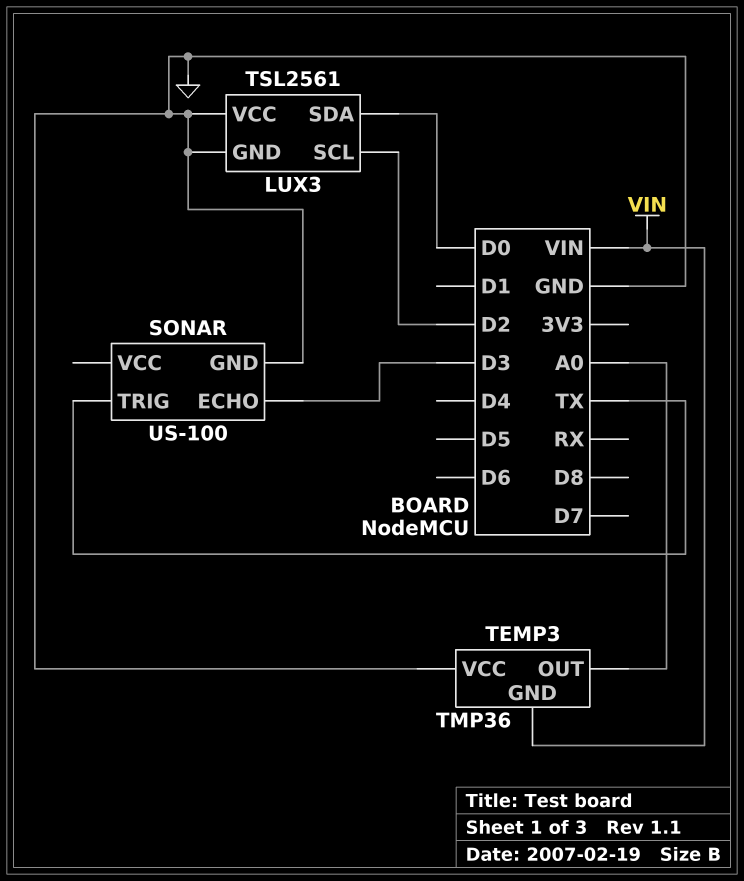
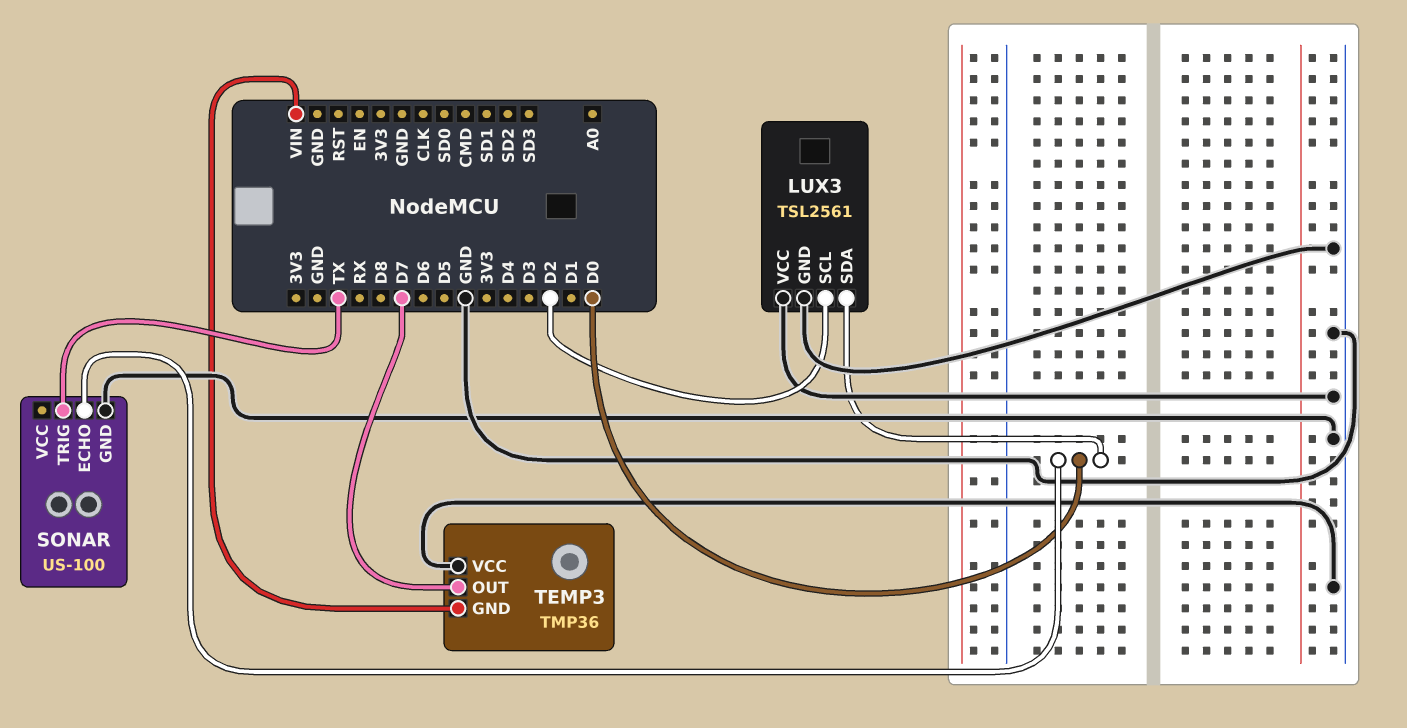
SONAR pin ECHO: D3 -> D0
TEMP3 pin OUT: A0 -> D7

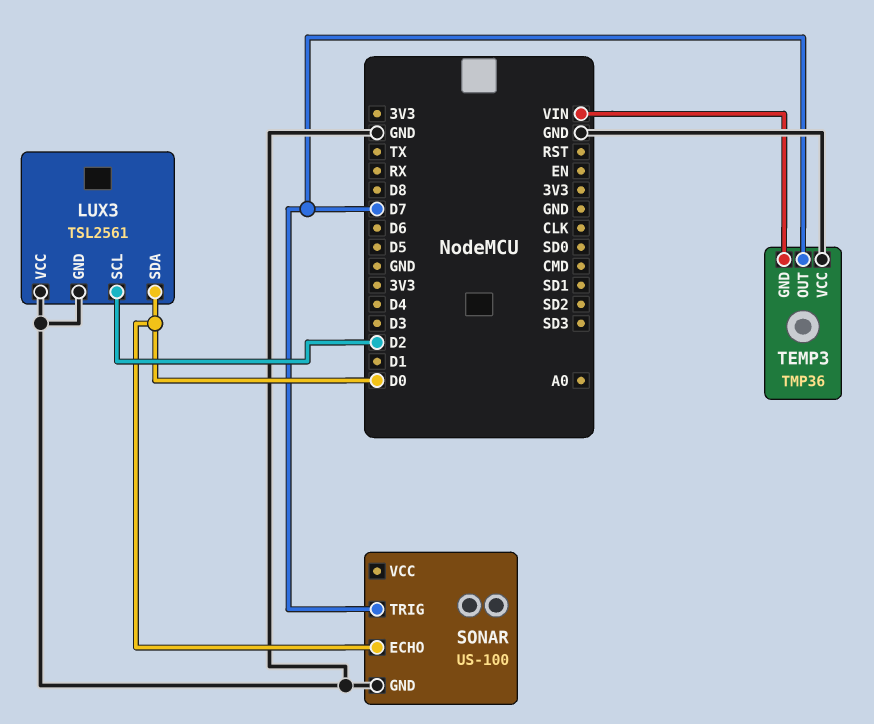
SONAR pin TRIG: TX -> D7

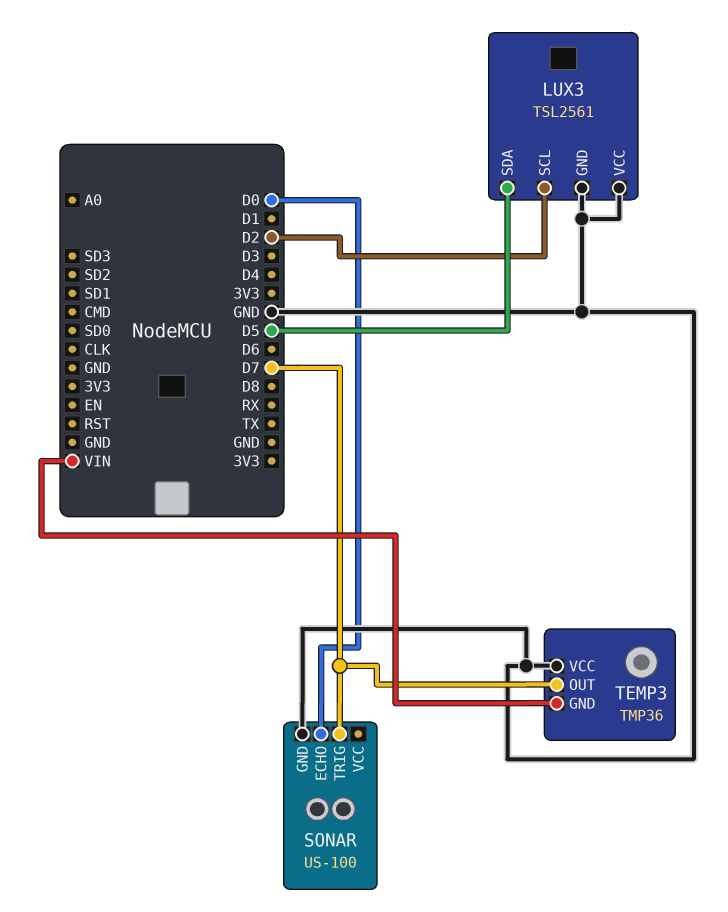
LUX3 pin SDA: D0 -> D5

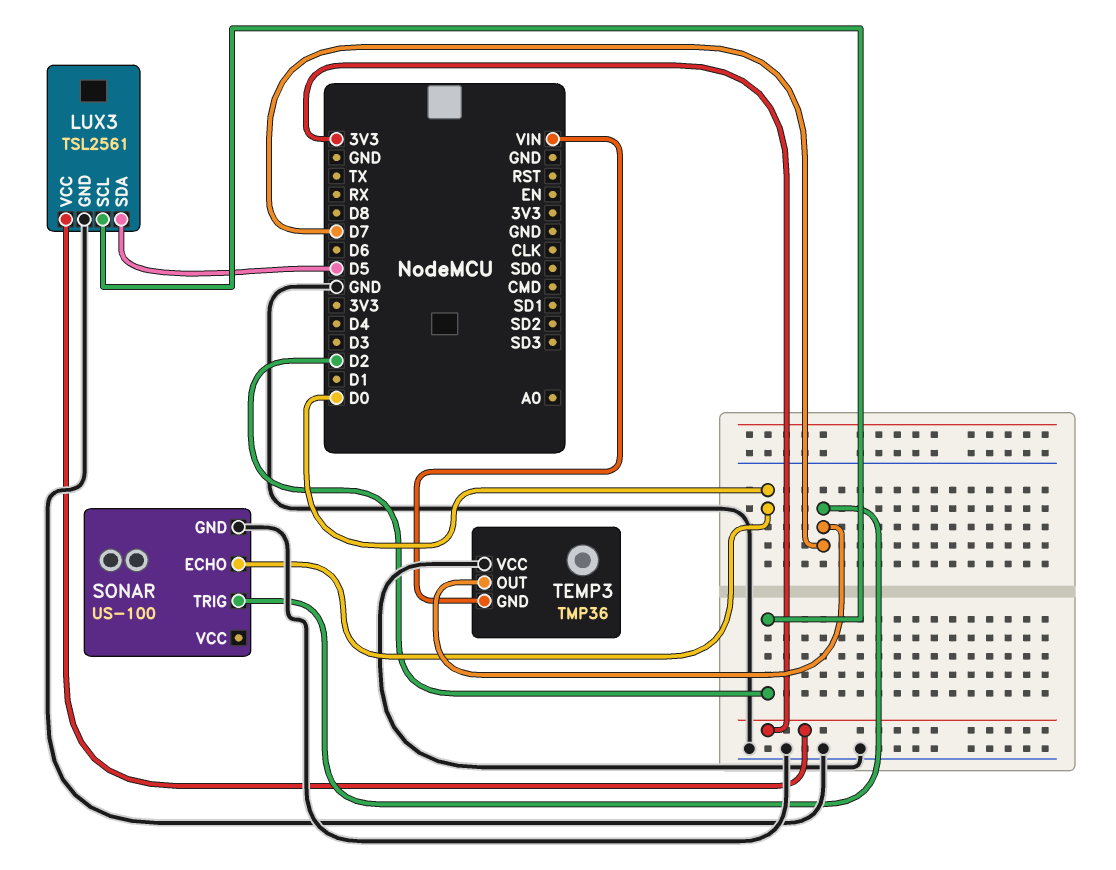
LUX3 pin VCC: GND -> 3V3

